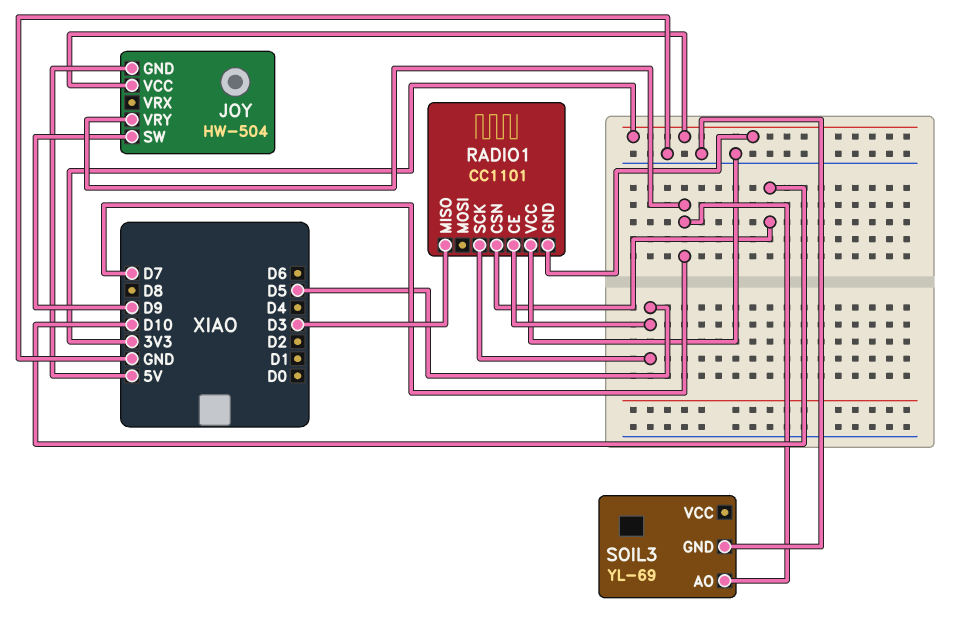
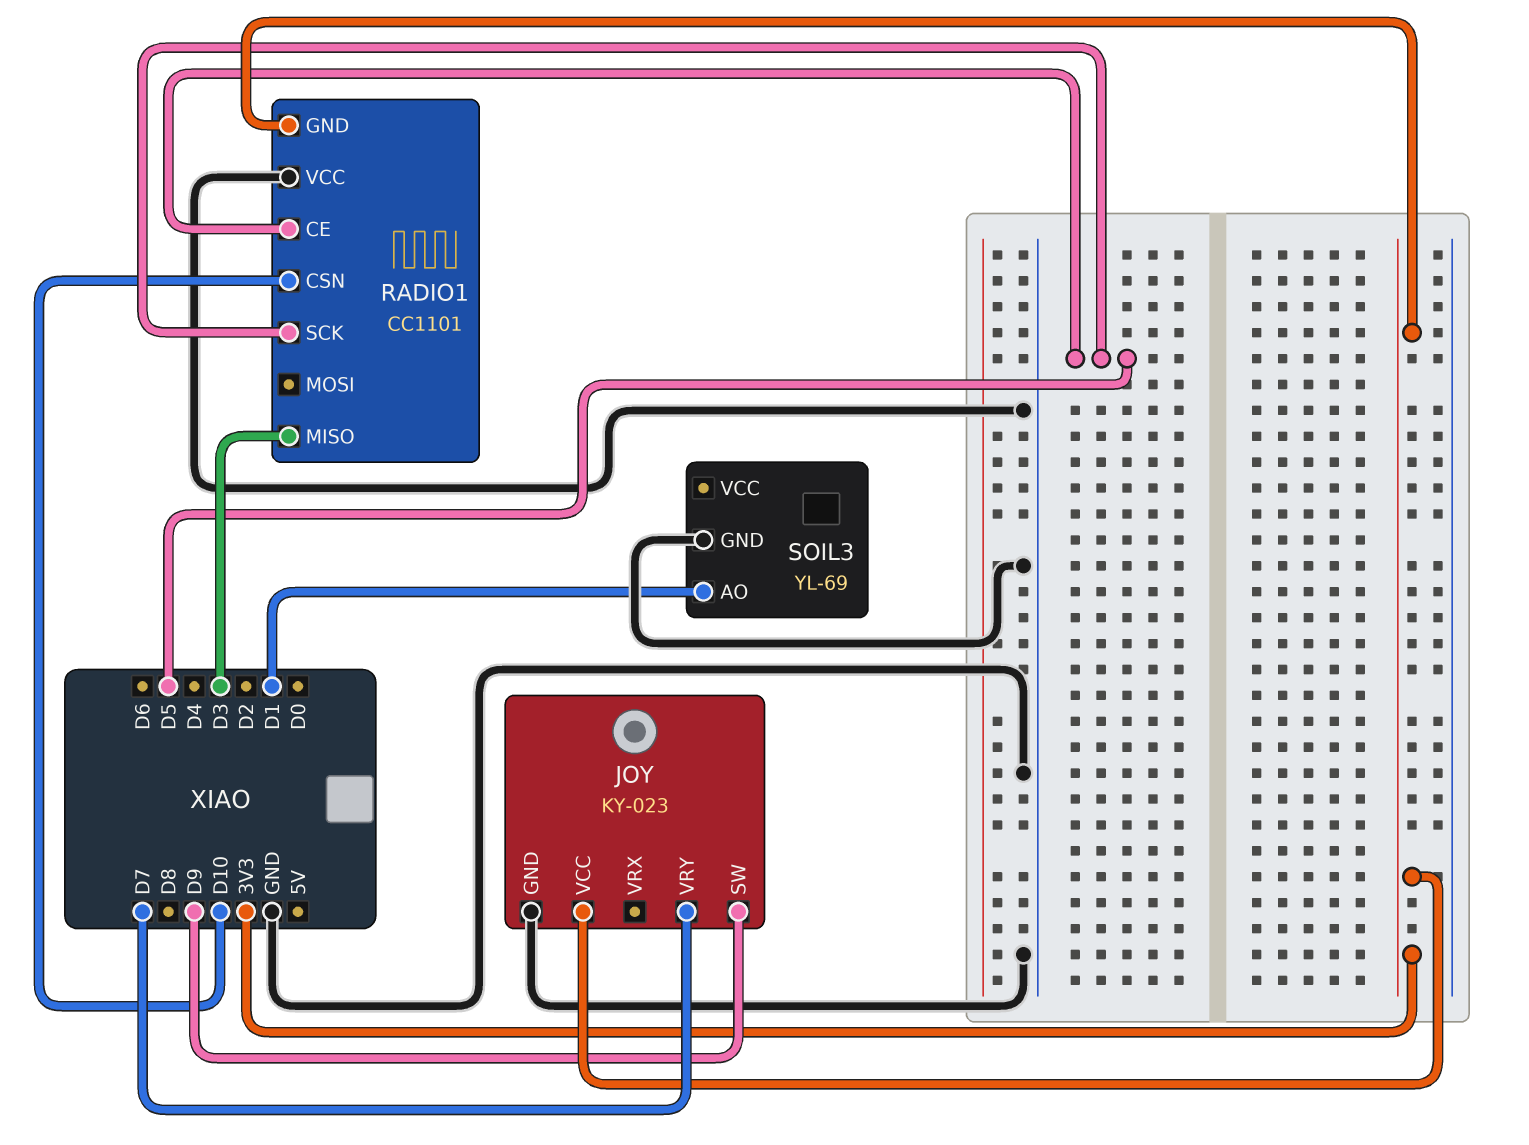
JOY: HW-504 -> KY-023
JOY pin GND: 5V -> GND
SOIL3 pin AO: D7 -> D1

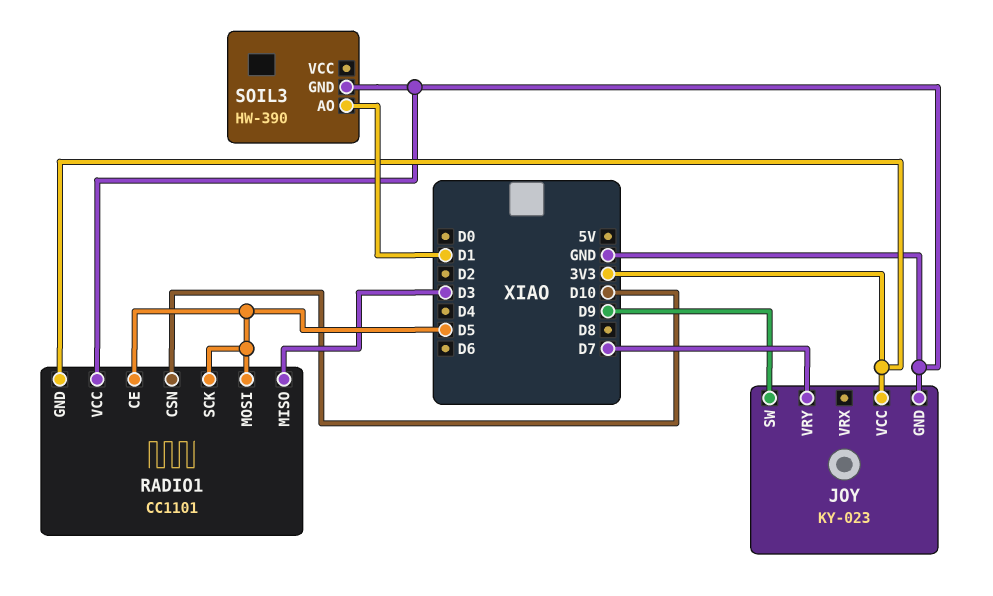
RADIO1 pin MOSI: none -> D5
SOIL3: YL-69 -> HW-390

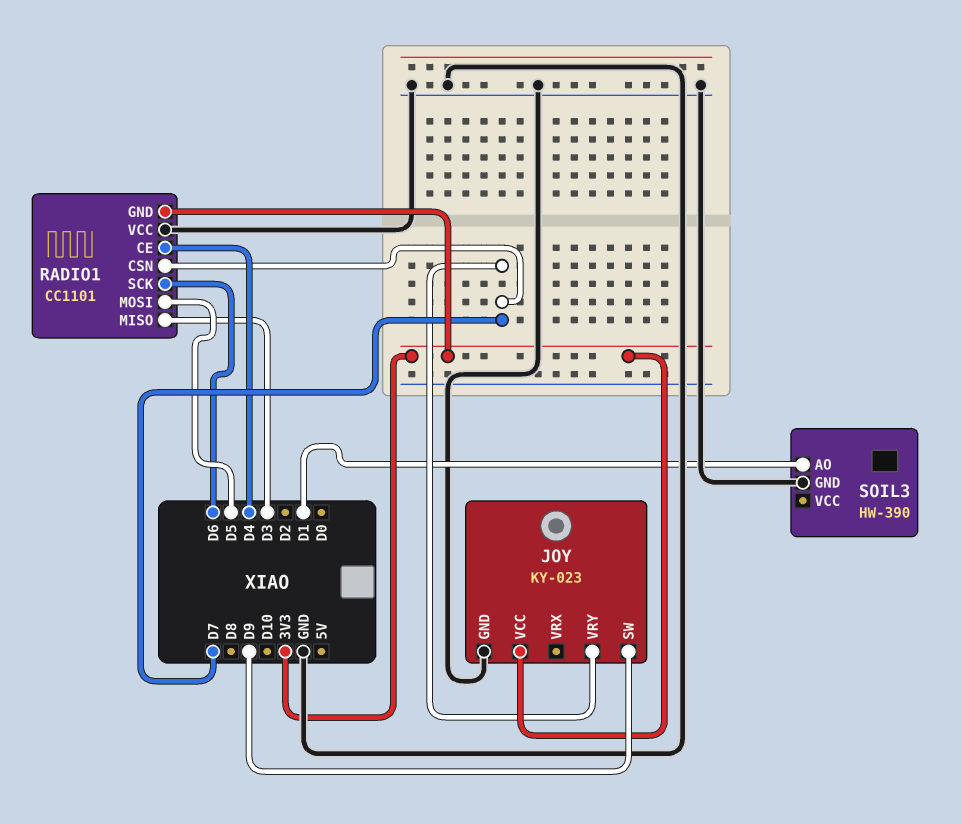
RADIO1 pin CE: D5 -> D4
RADIO1 pin CSN: D10 -> D7
RADIO1 pin SCK: D5 -> D6

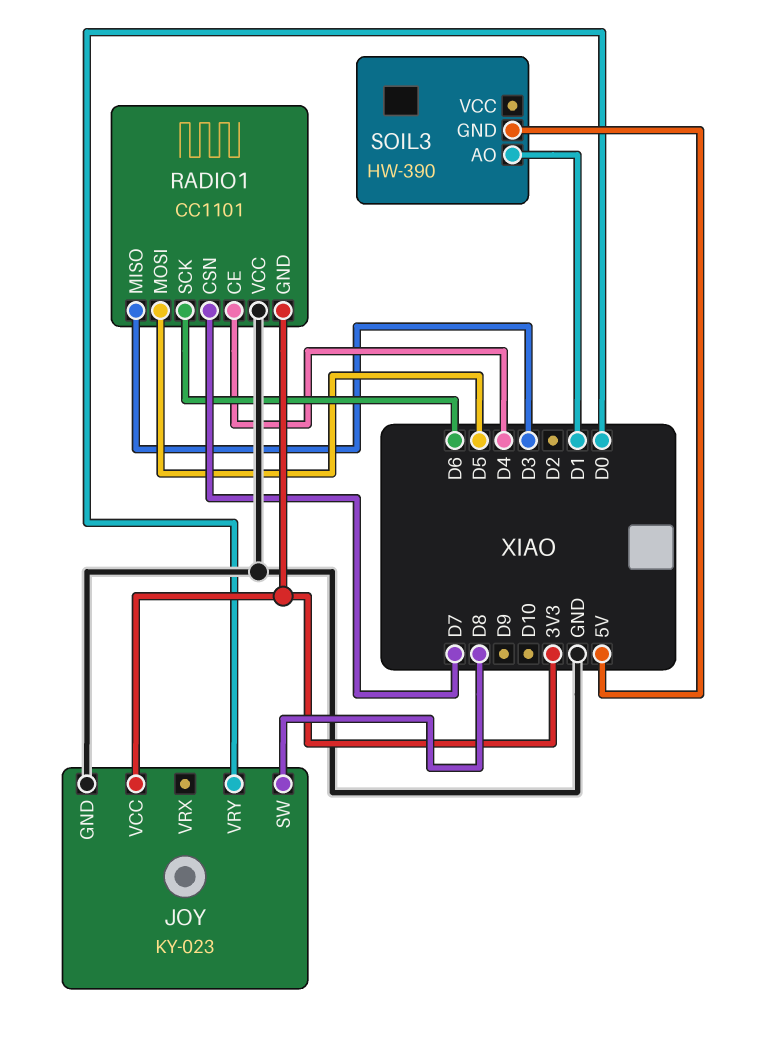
JOY pin SW: D9 -> D8
JOY pin VRY: D7 -> D0
SOIL3 pin GND: GND -> 5V

